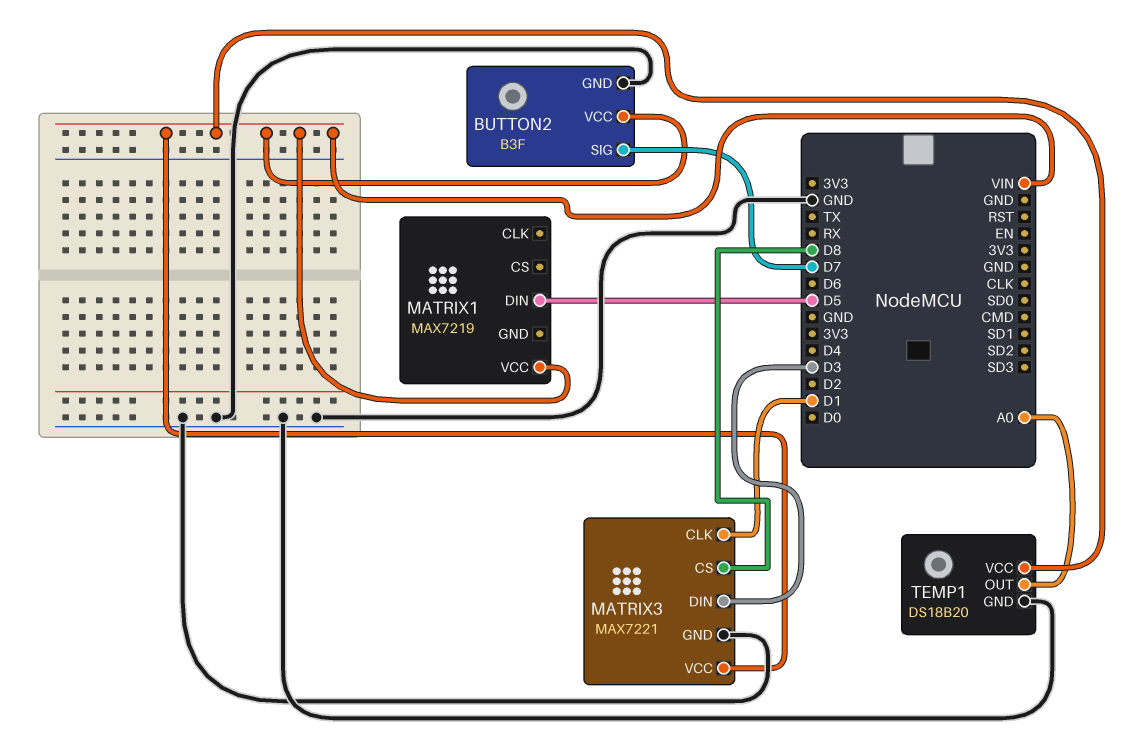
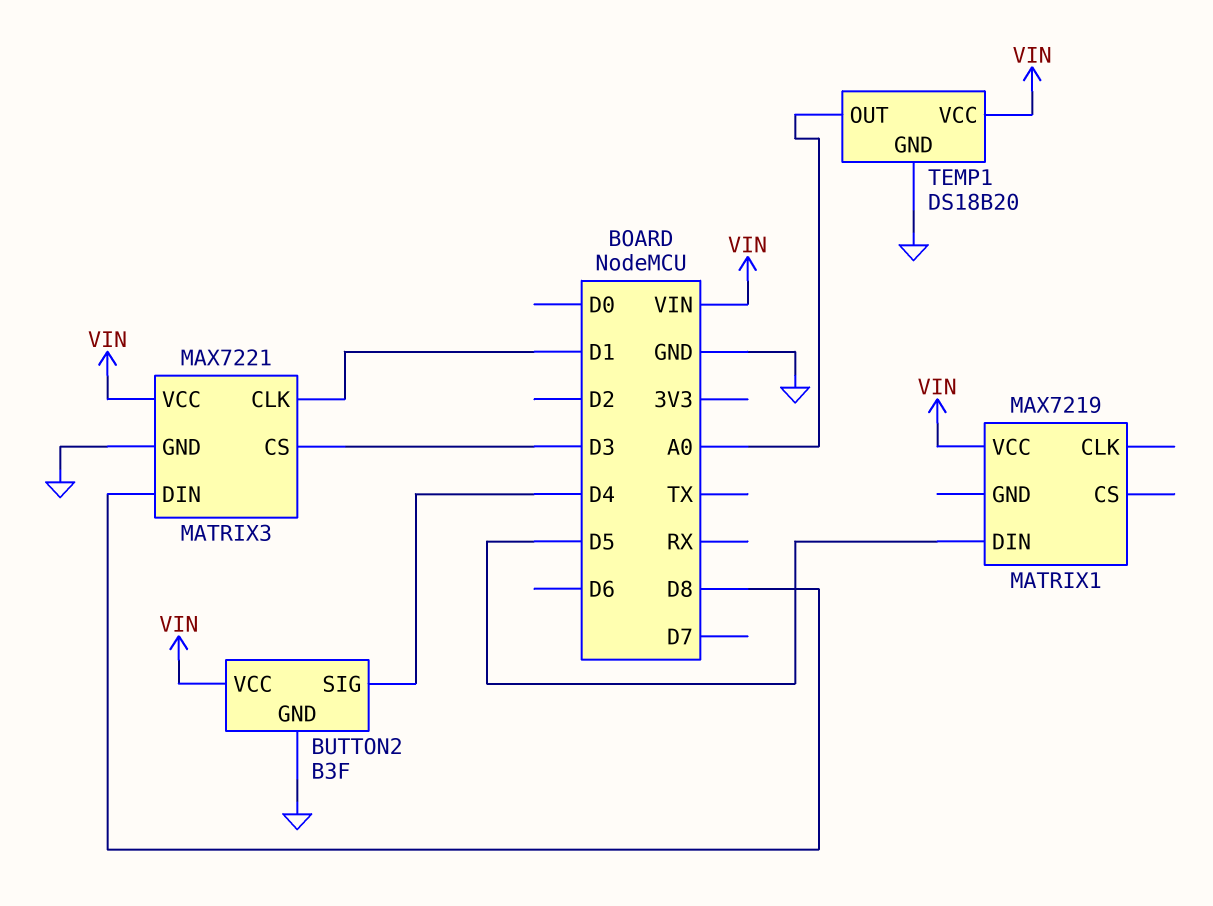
BUTTON2 pin SIG: D7 -> D4
MATRIX3 pin CS: D8 -> D3
MATRIX3 pin DIN: D3 -> D8

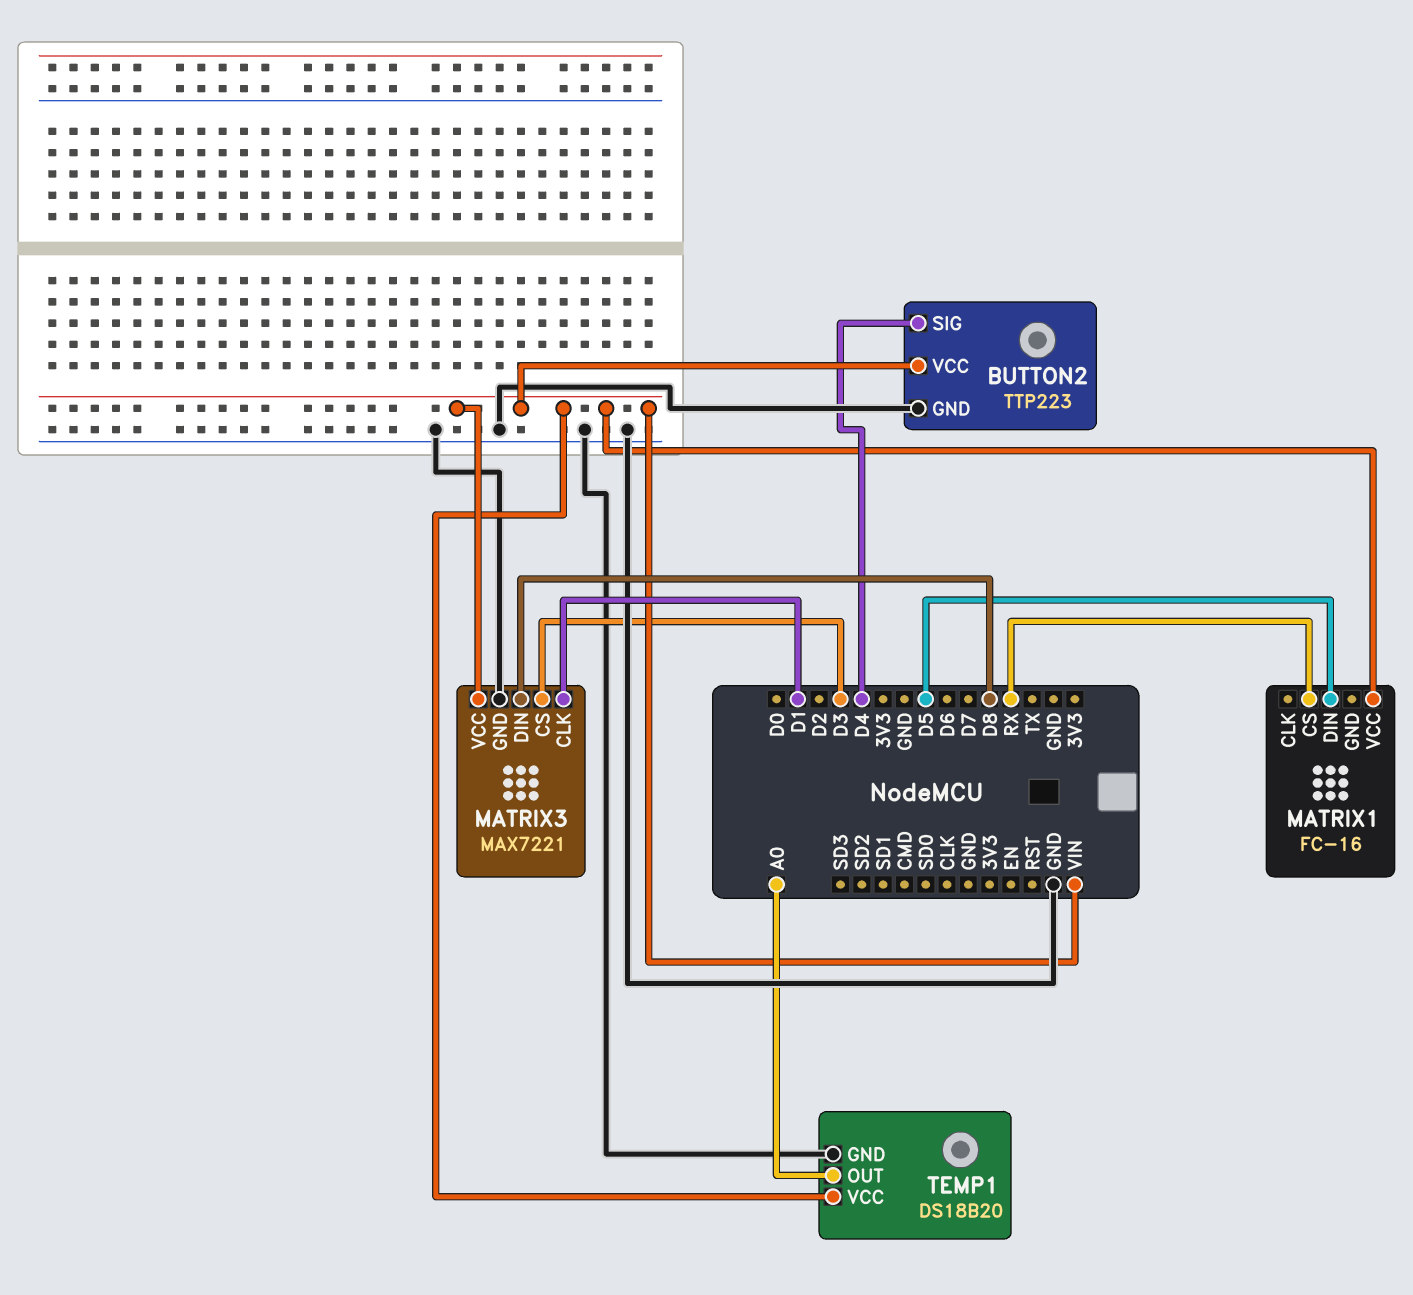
BUTTON2: B3F -> TTP223
MATRIX1: MAX7219 -> FC-16
MATRIX1 pin CS: none -> RX

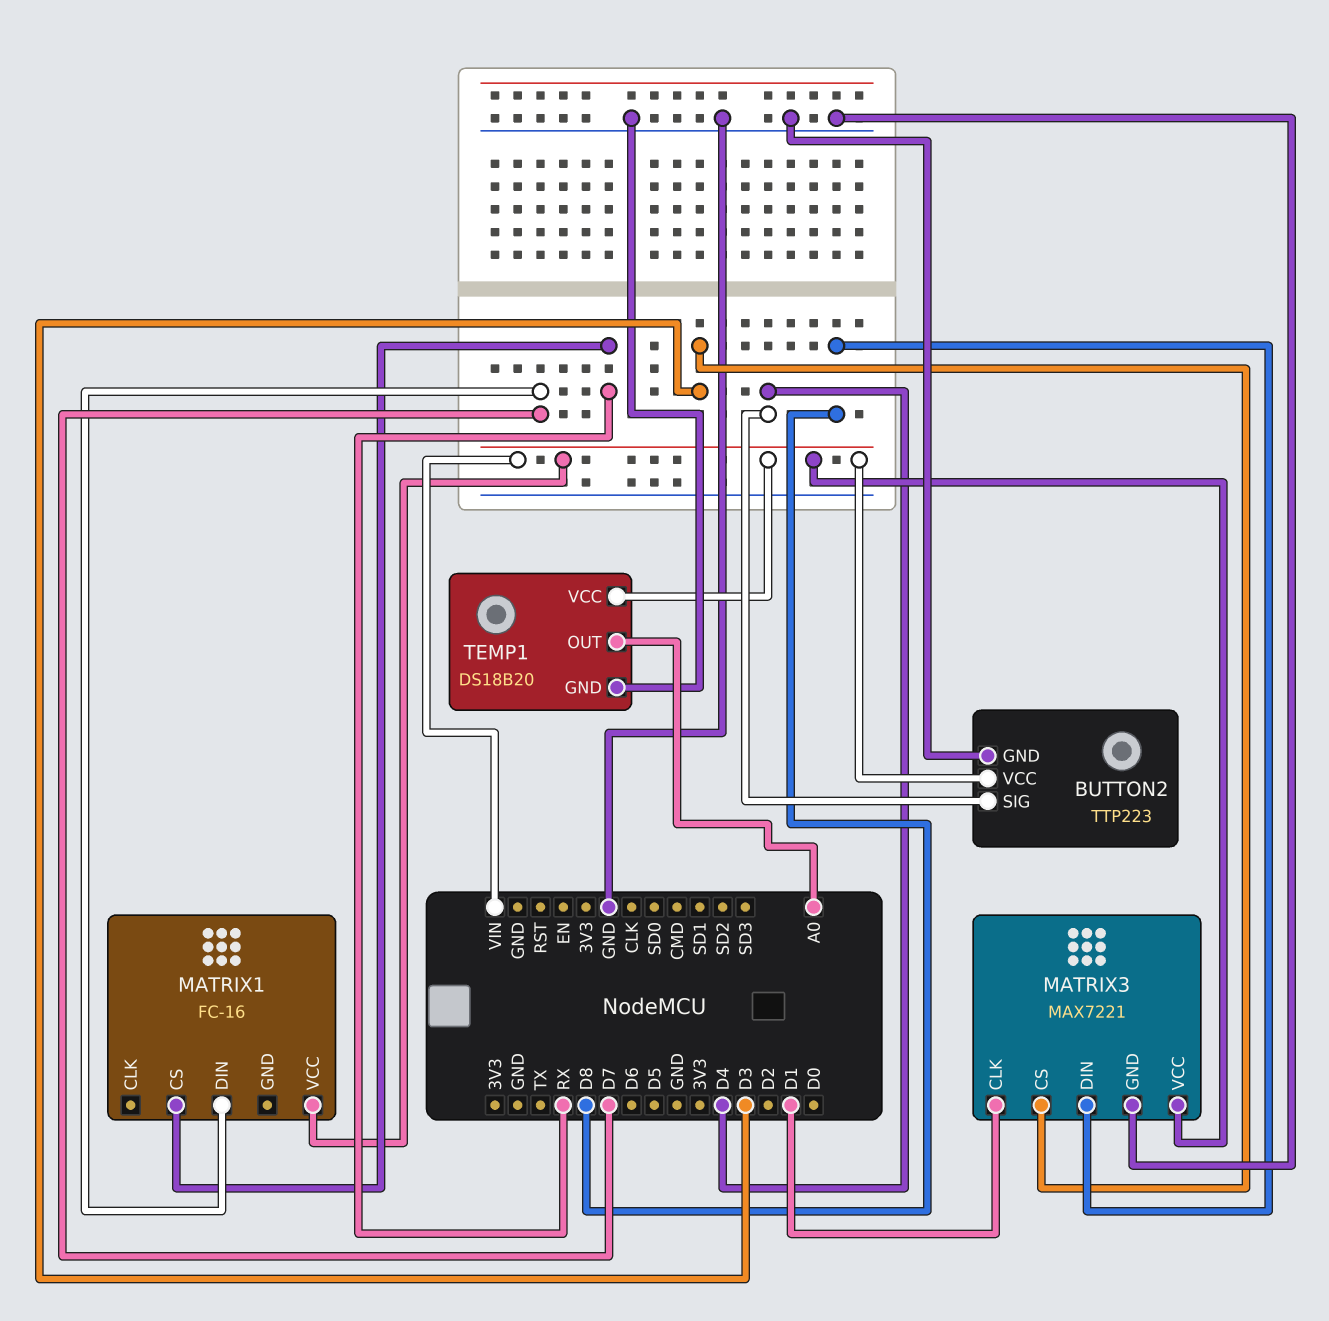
MATRIX1 pin DIN: D5 -> D7

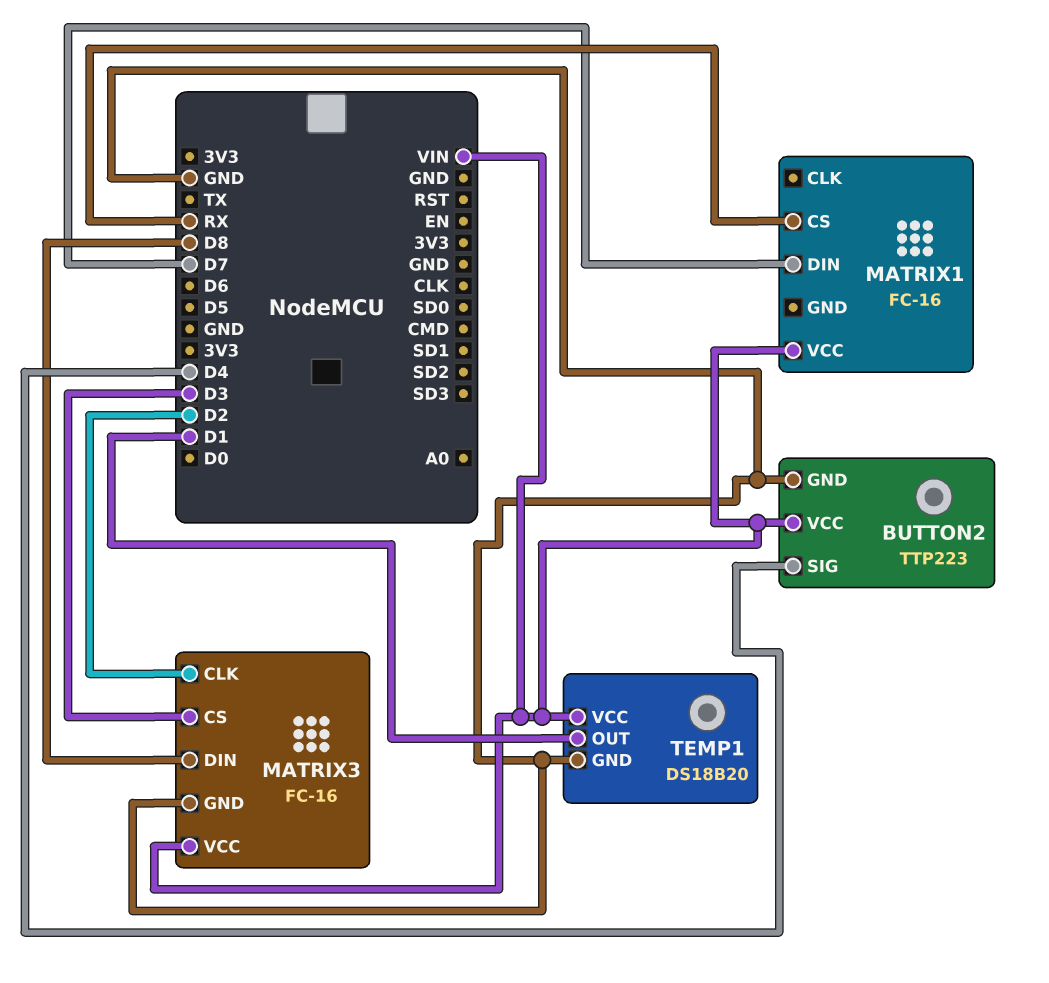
MATRIX3: MAX7221 -> FC-16
MATRIX3 pin CLK: D1 -> D2
TEMP1 pin OUT: A0 -> D1

